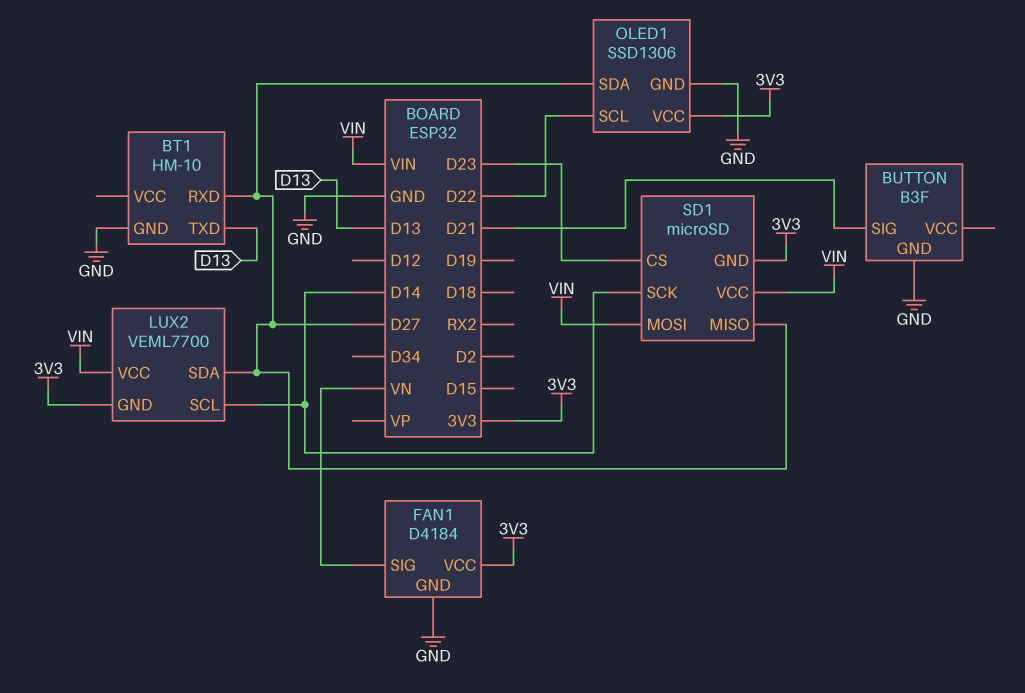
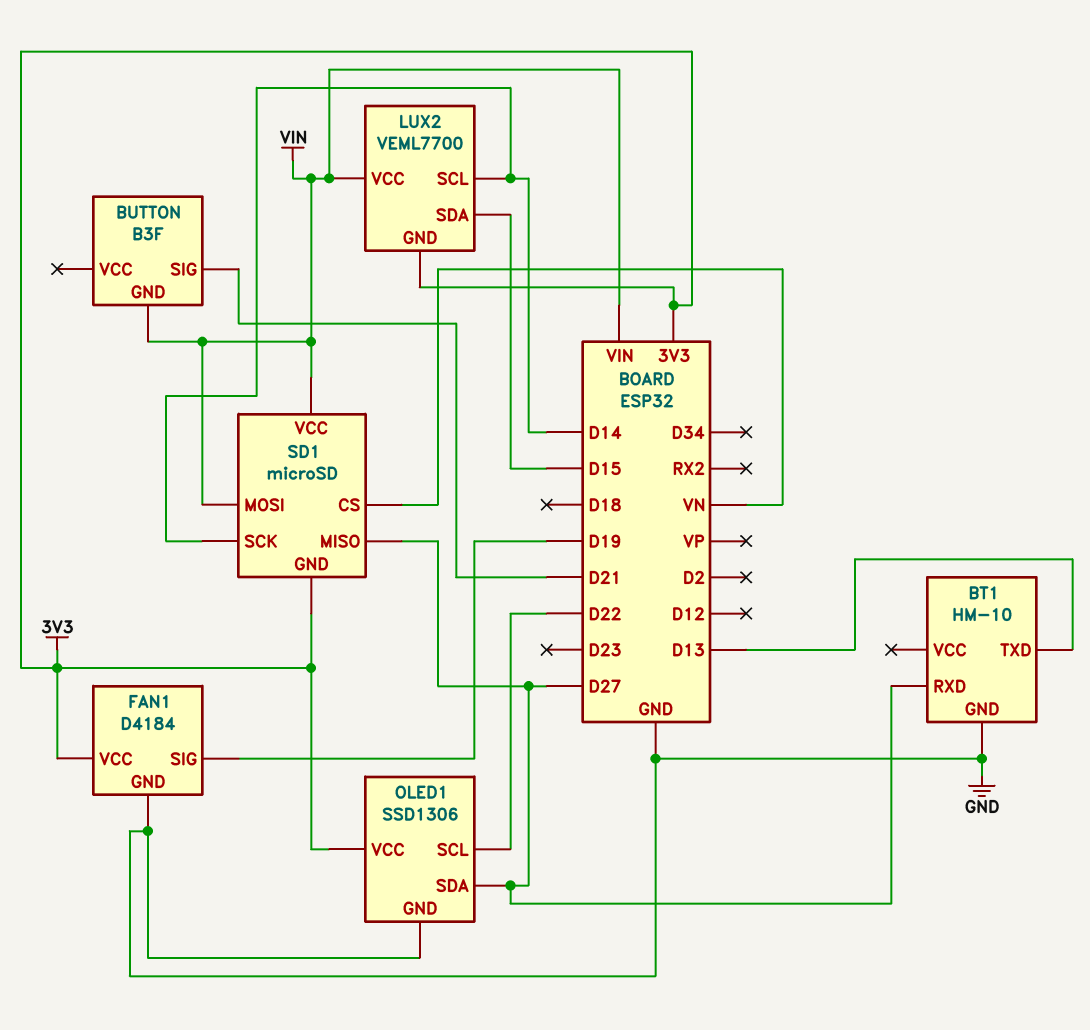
BUTTON pin GND: GND -> VIN
FAN1 pin SIG: VN -> D19
LUX2 pin SDA: D27 -> D15
SD1 pin CS: D23 -> VN

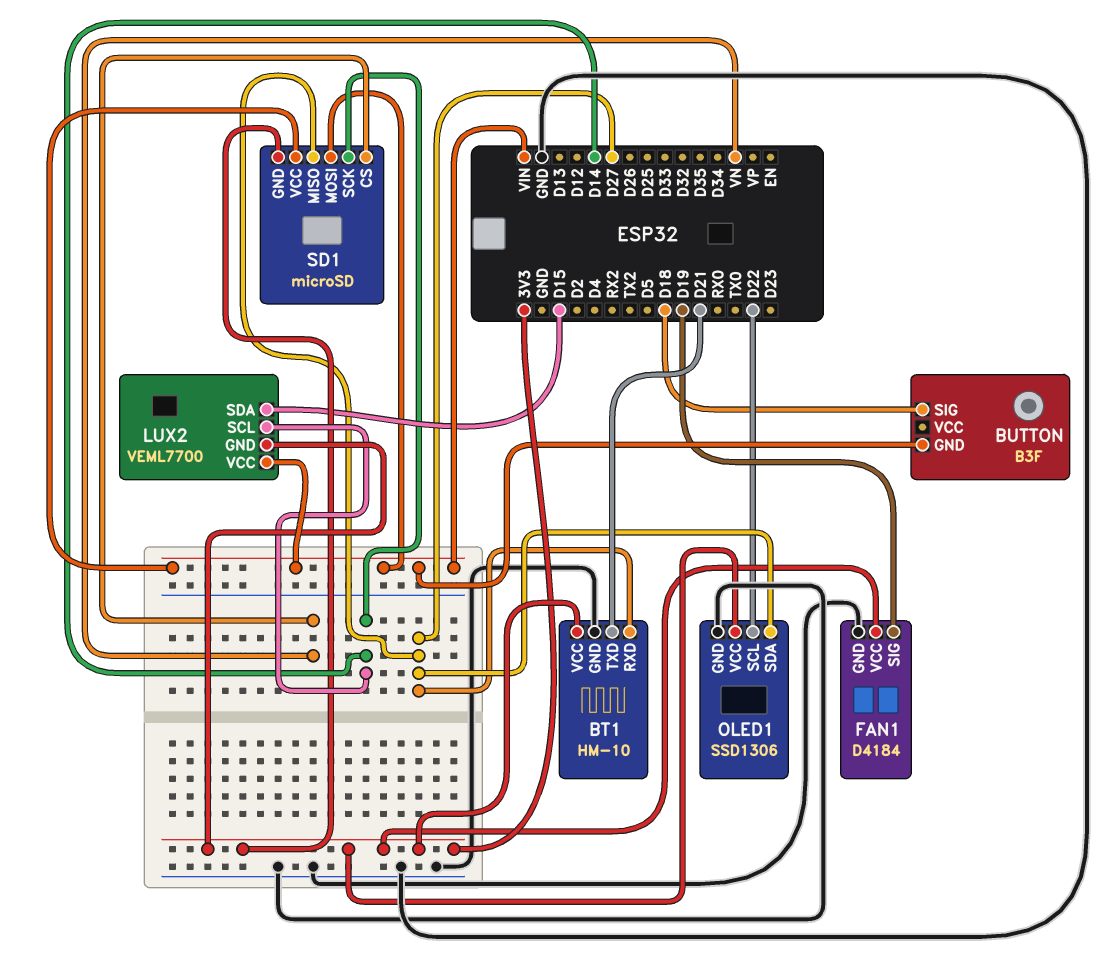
BT1 pin TXD: D13 -> D21
BT1 pin VCC: none -> 3V3
BUTTON pin SIG: D21 -> D18

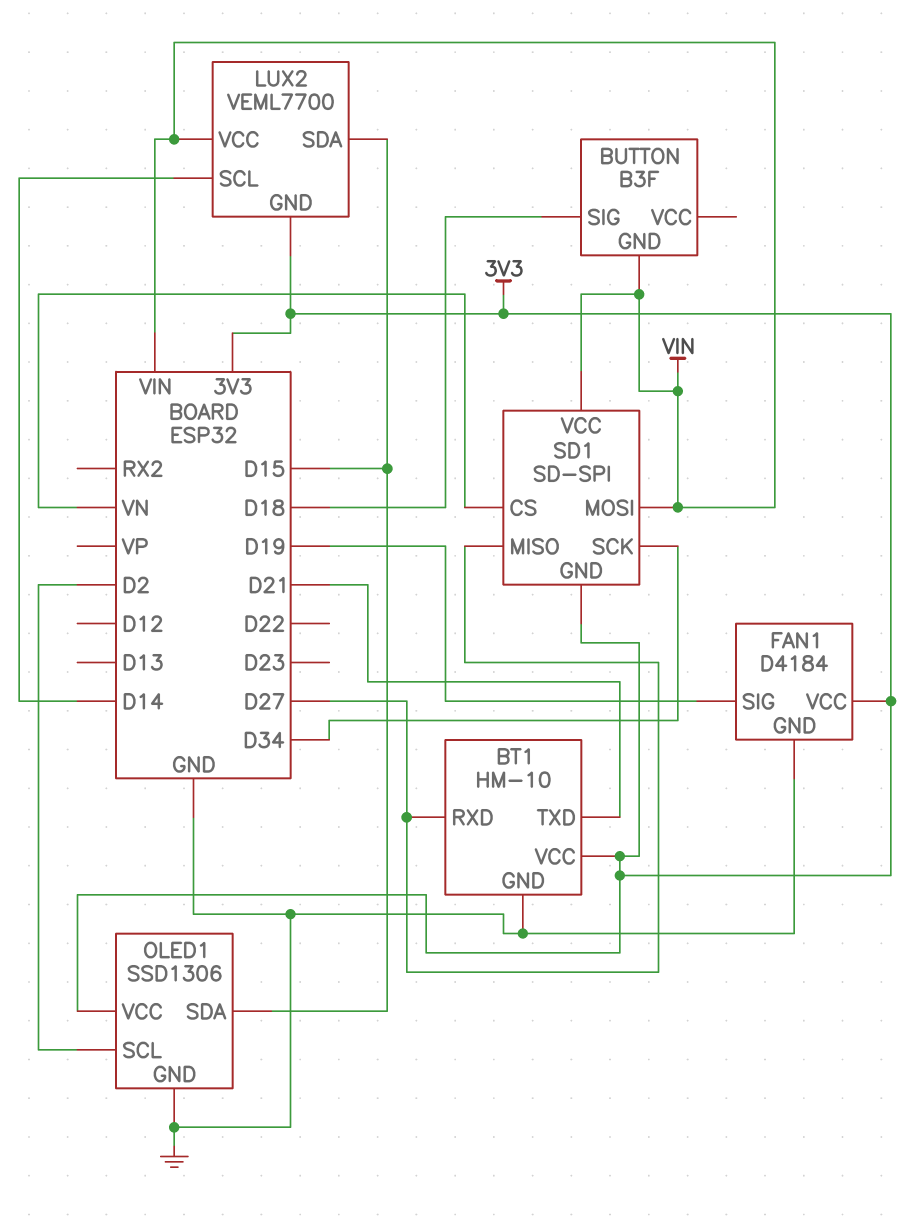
OLED1 pin SCL: D22 -> D2
OLED1 pin SDA: D27 -> D15
SD1: microSD -> SD-SPI
SD1 pin SCK: D14 -> D34

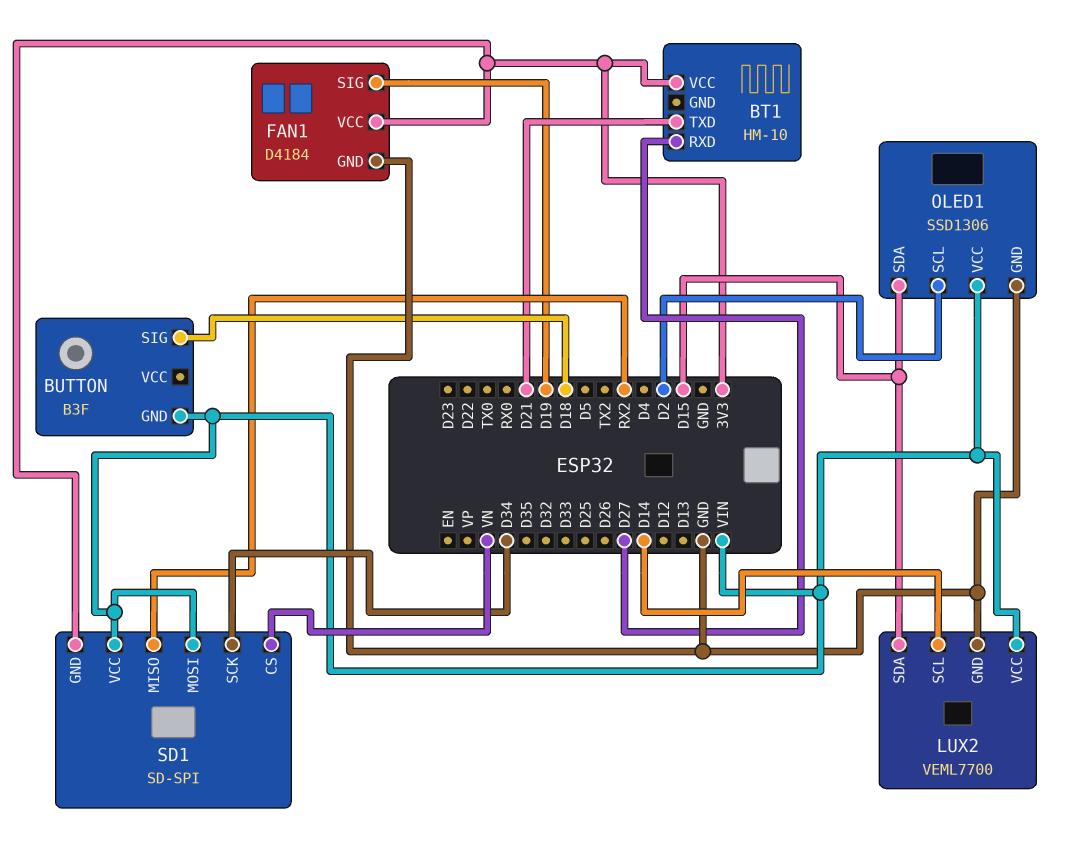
BT1 pin GND: GND -> none
LUX2 pin GND: 3V3 -> GND
OLED1 pin VCC: 3V3 -> VIN
SD1 pin MISO: D27 -> RX2

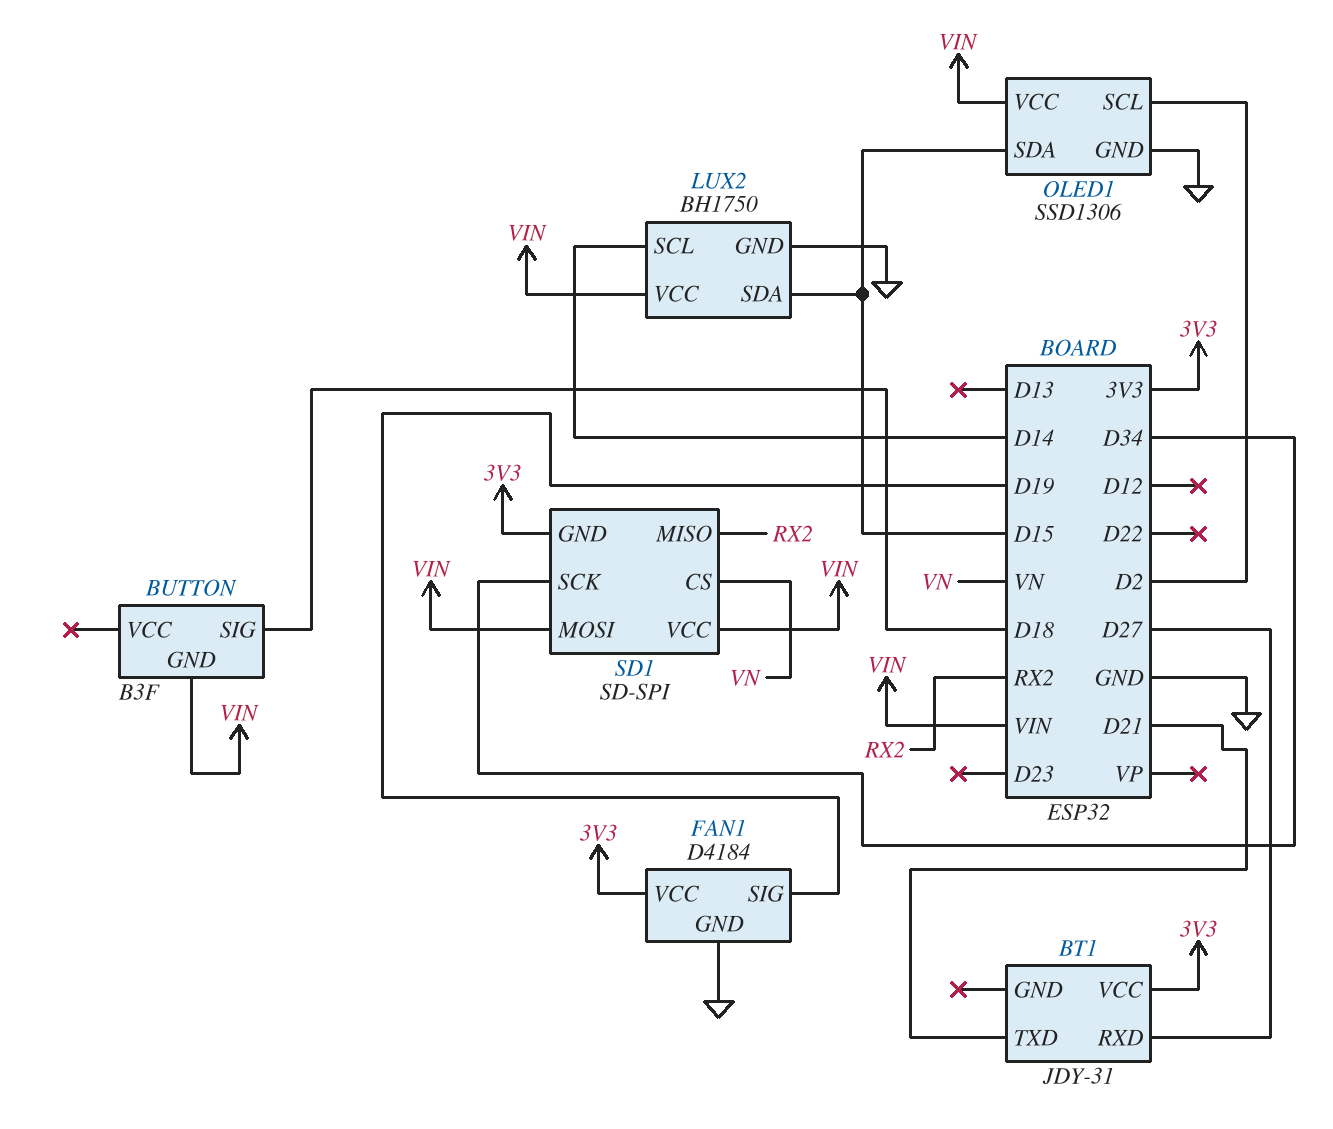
BT1: HM-10 -> JDY-31
LUX2: VEML7700 -> BH1750

